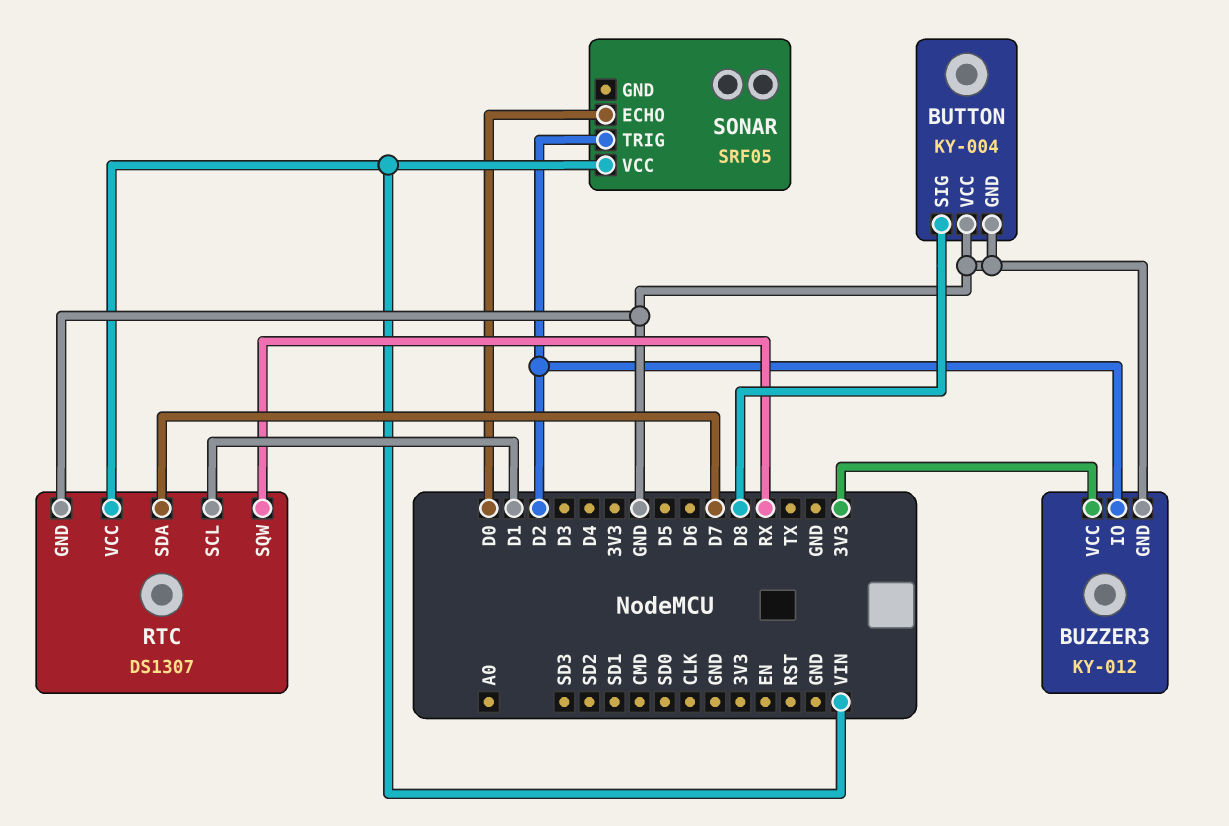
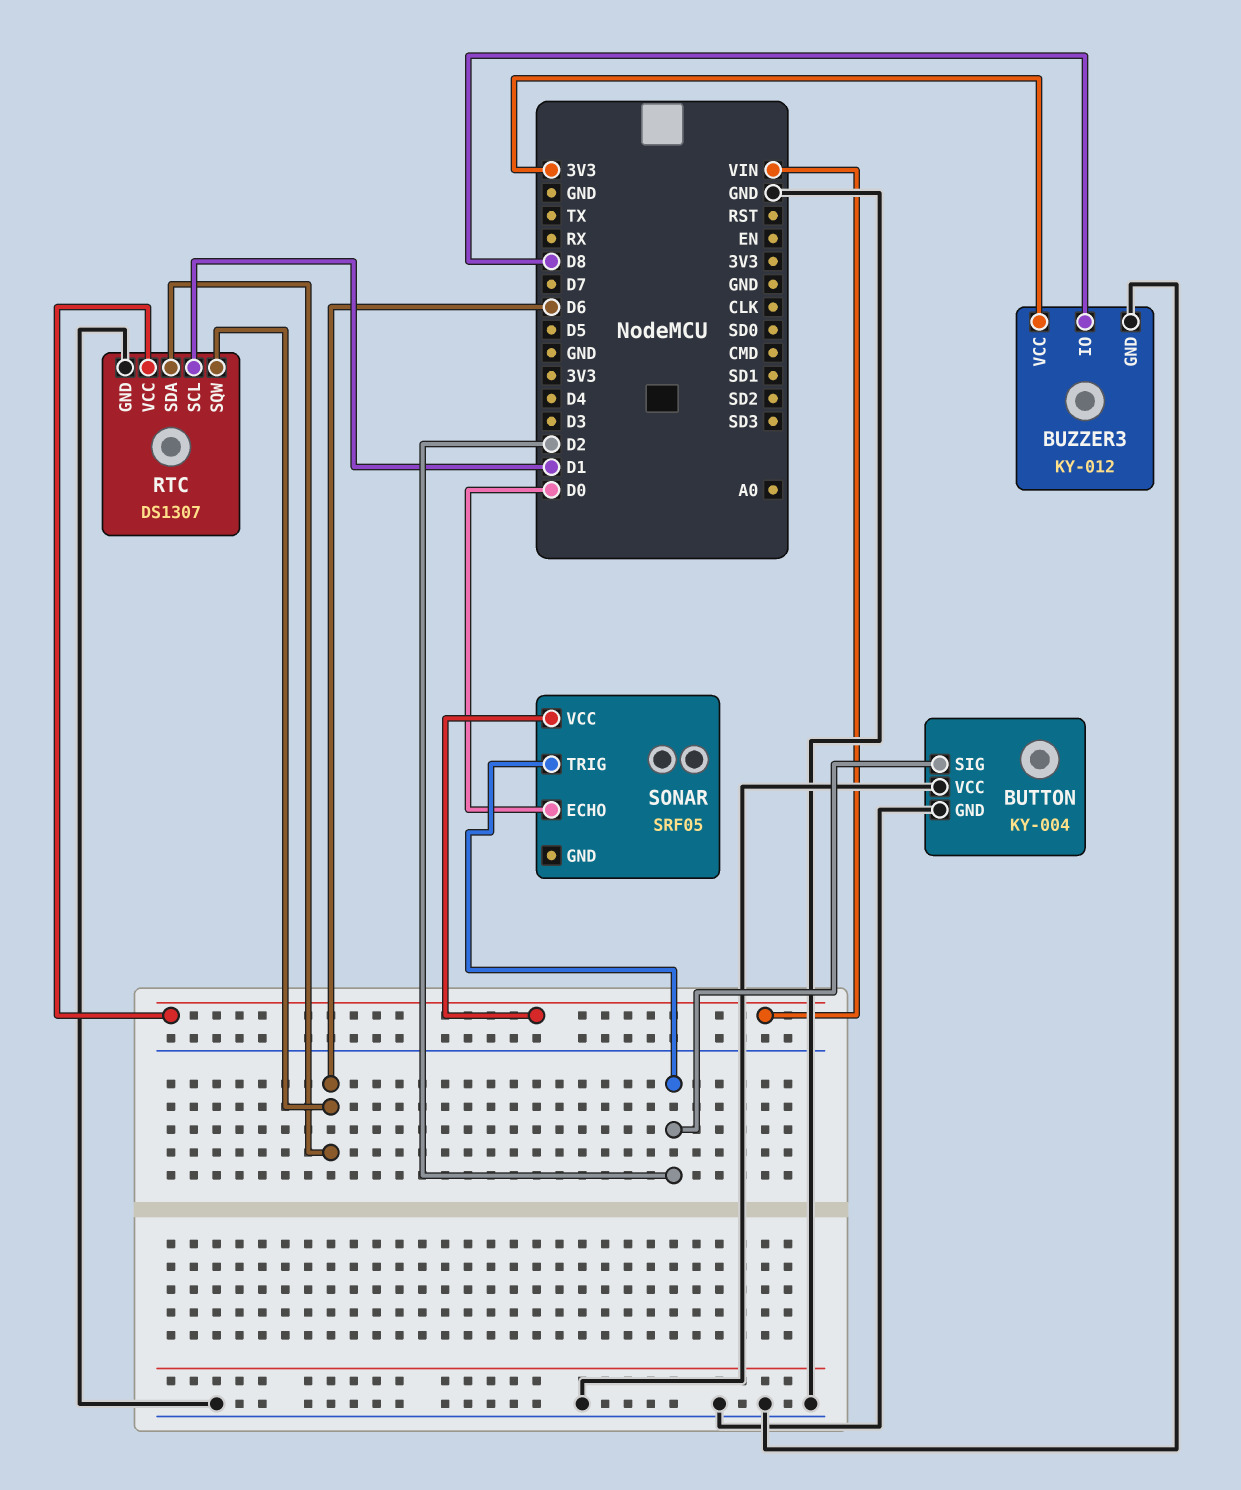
BUTTON pin SIG: D8 -> D2
BUZZER3 pin IO: D2 -> D8
RTC pin SDA: D7 -> D6
RTC pin SQW: RX -> D6

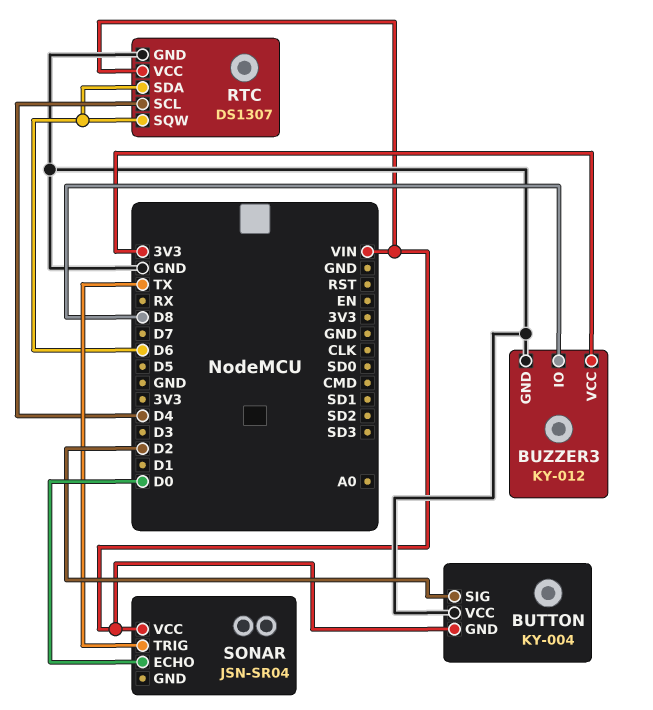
BUTTON pin GND: GND -> VIN
RTC pin SCL: D1 -> D4
SONAR: SRF05 -> JSN-SR04
SONAR pin TRIG: D2 -> TX

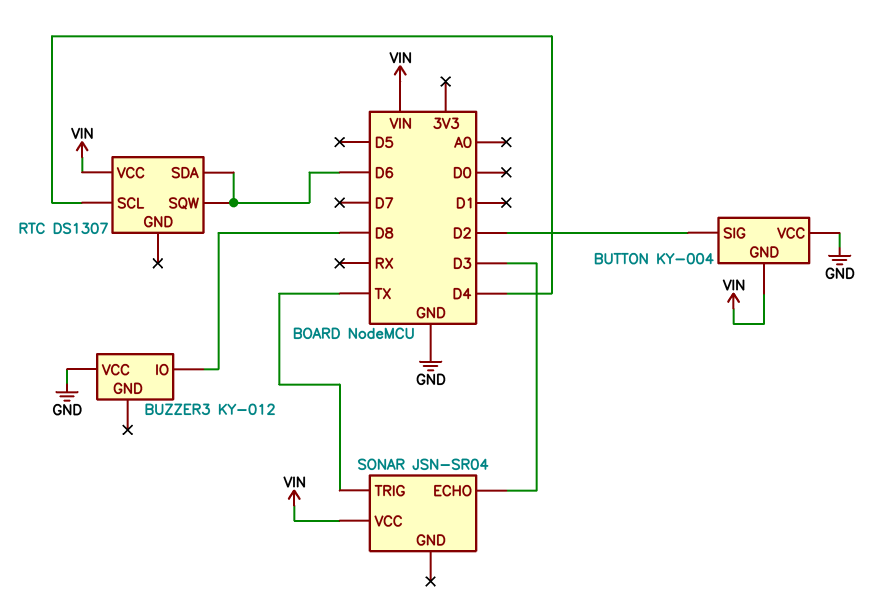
BUZZER3 pin GND: GND -> none
BUZZER3 pin VCC: 3V3 -> GND
RTC pin GND: GND -> none
SONAR pin ECHO: D0 -> D3

